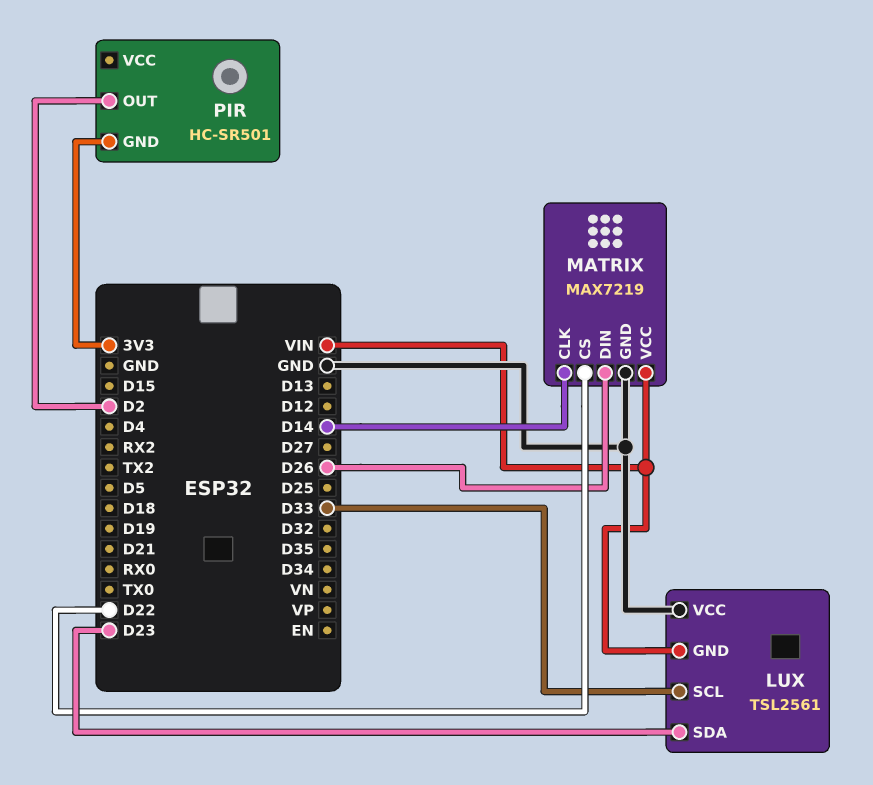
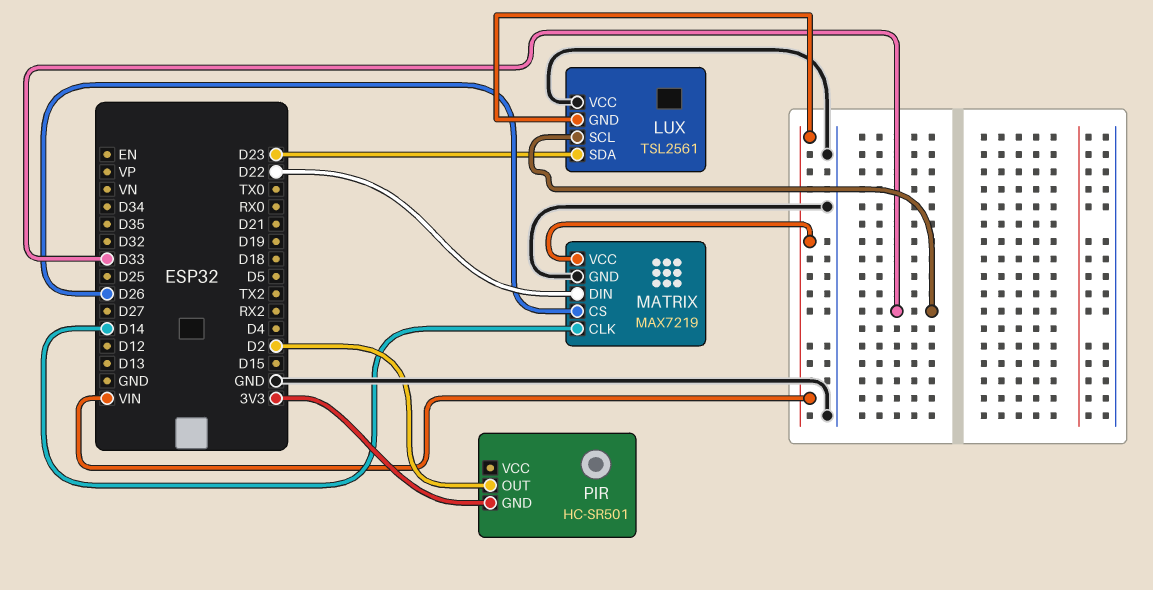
MATRIX pin CS: D22 -> D26
MATRIX pin DIN: D26 -> D22

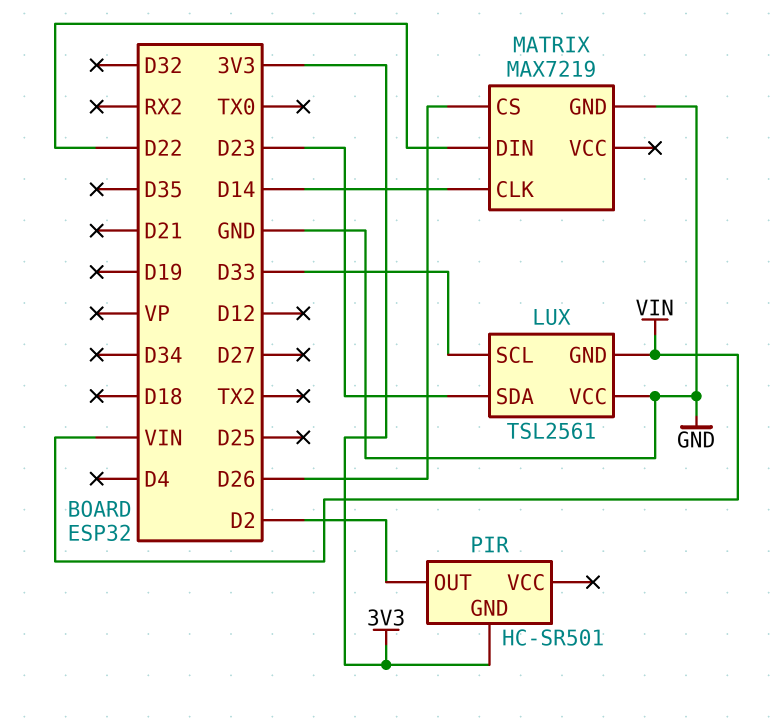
MATRIX pin VCC: VIN -> none

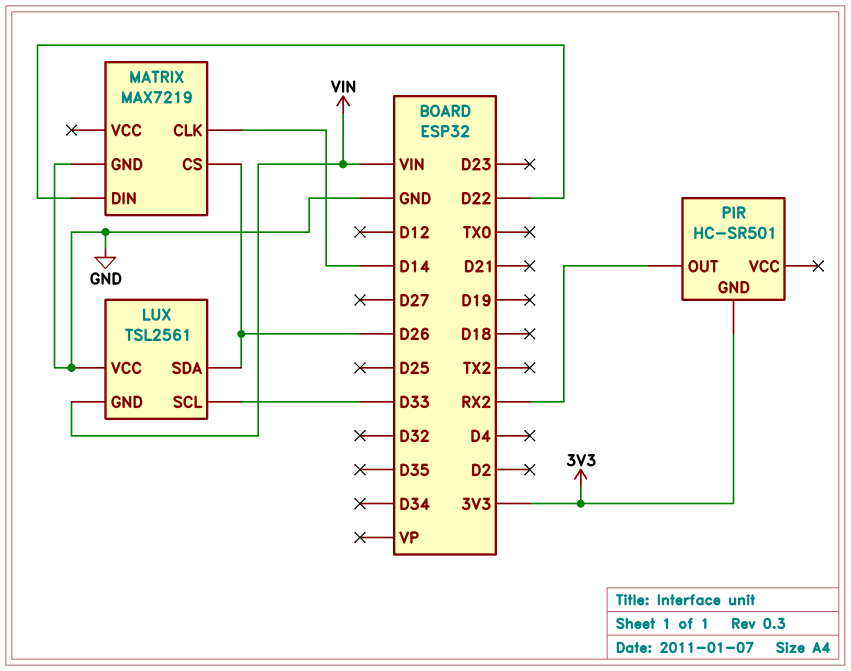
LUX pin SDA: D23 -> D26
PIR pin OUT: D2 -> RX2

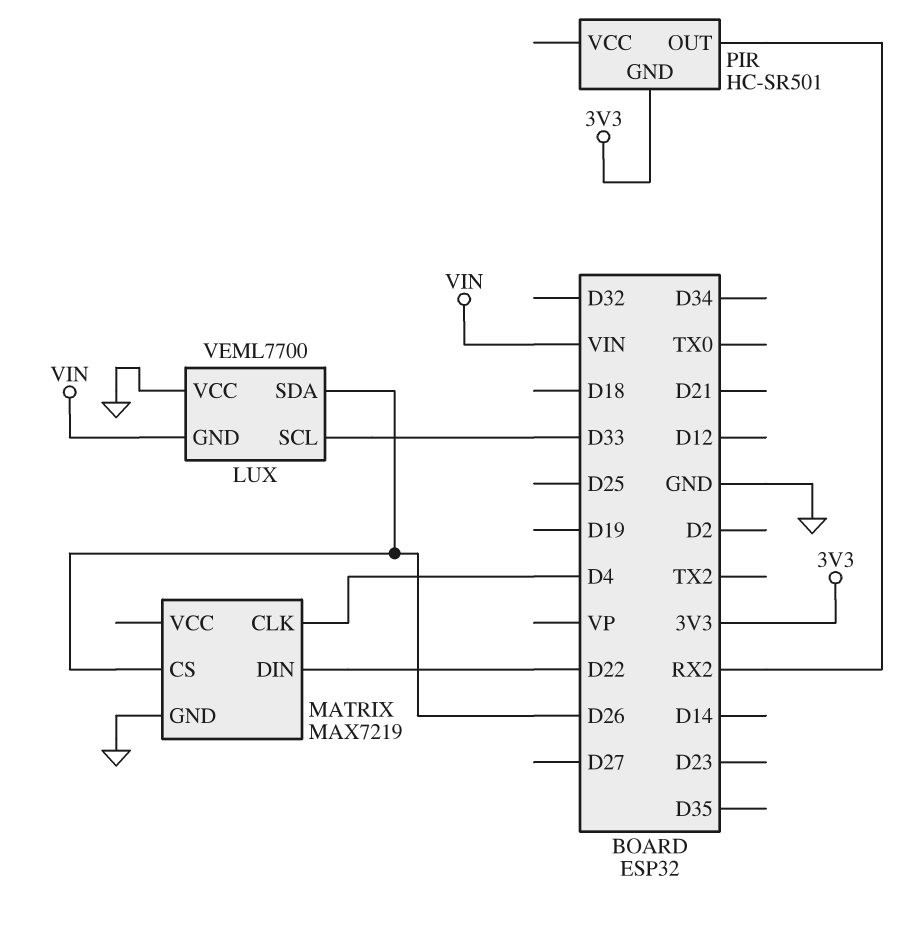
LUX: TSL2561 -> VEML7700
MATRIX pin CLK: D14 -> D4

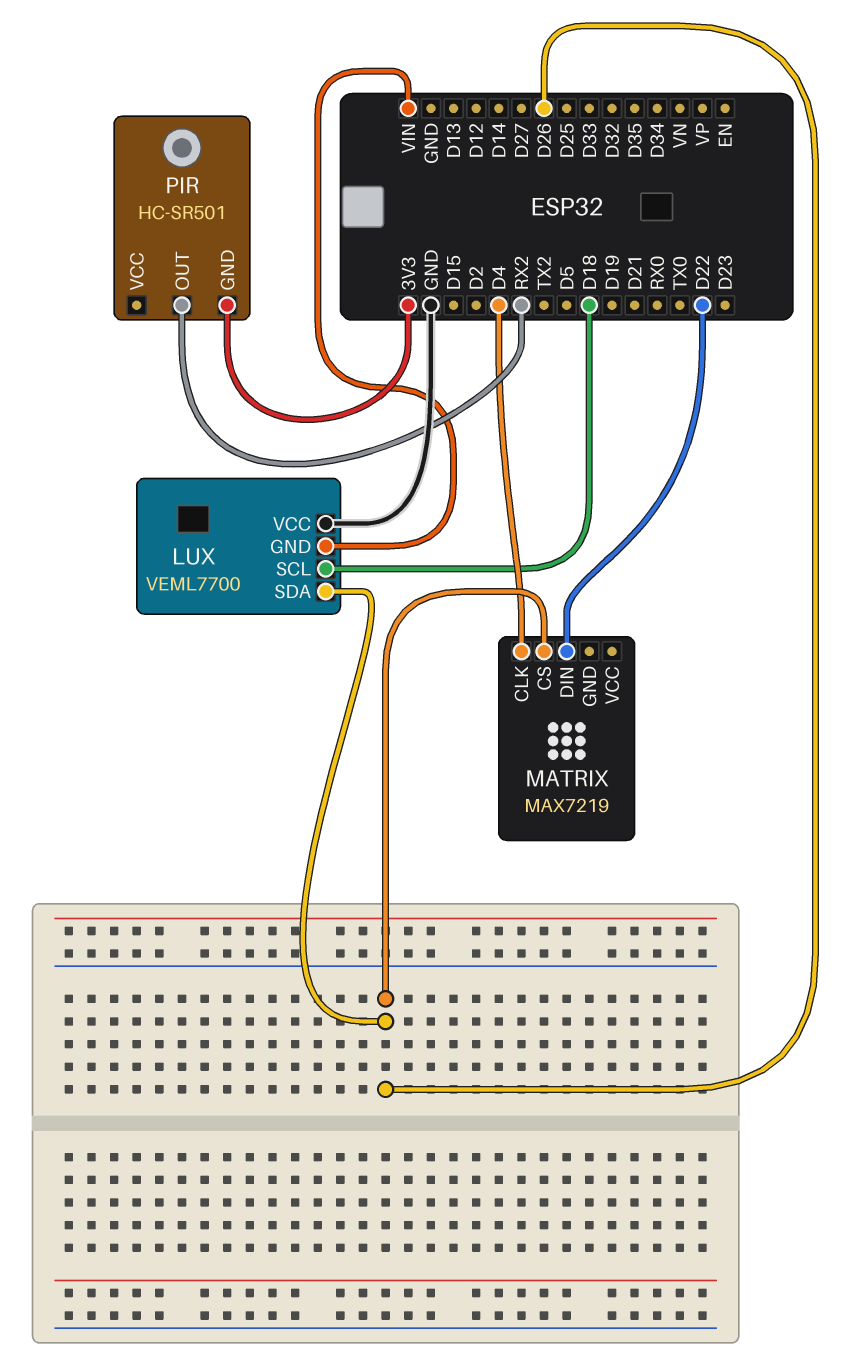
LUX pin SCL: D33 -> D18
MATRIX pin GND: GND -> none

